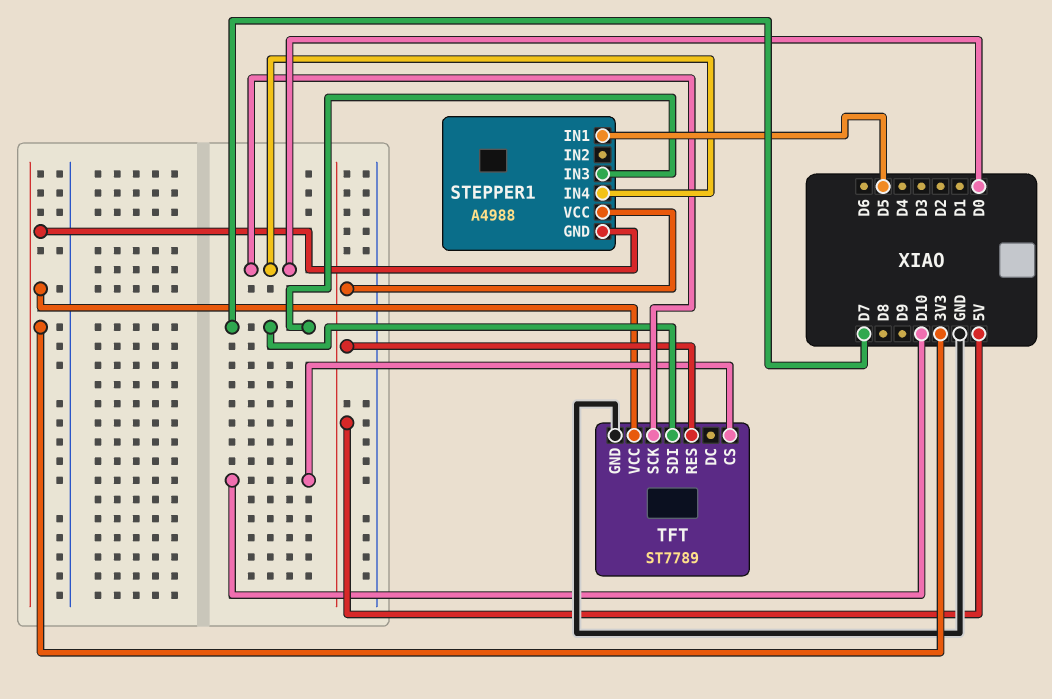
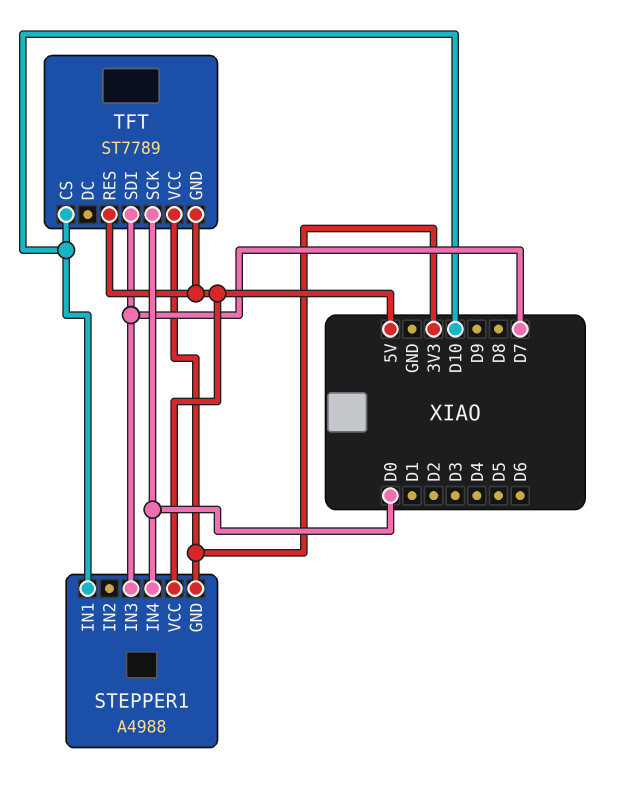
STEPPER1 pin IN1: D5 -> D10
TFT pin GND: GND -> 5V

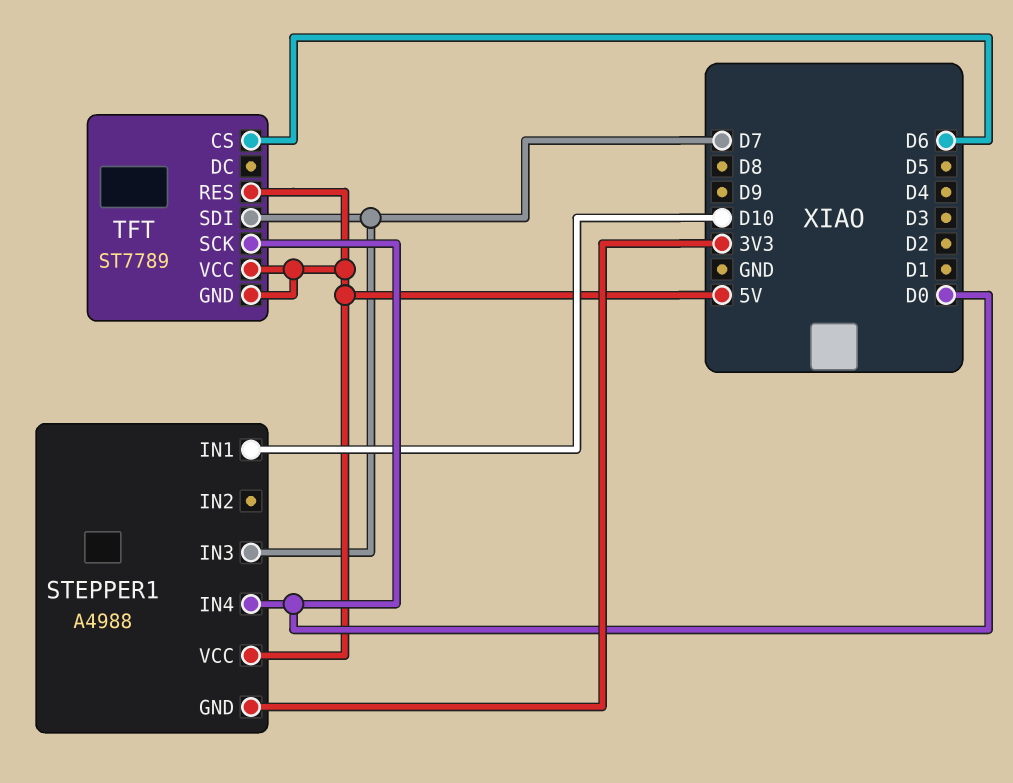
TFT pin CS: D10 -> D6
TFT pin VCC: 3V3 -> 5V

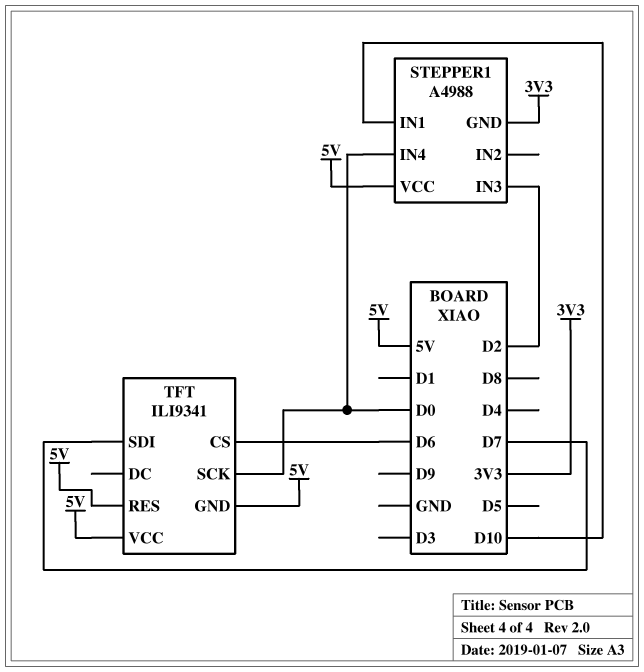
STEPPER1 pin IN3: D7 -> D2
TFT: ST7789 -> ILI9341

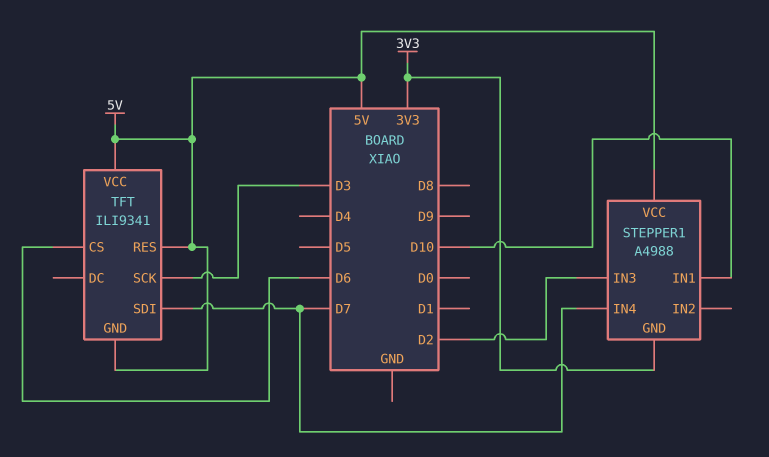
STEPPER1 pin IN4: D0 -> D7
TFT pin SCK: D0 -> D3

